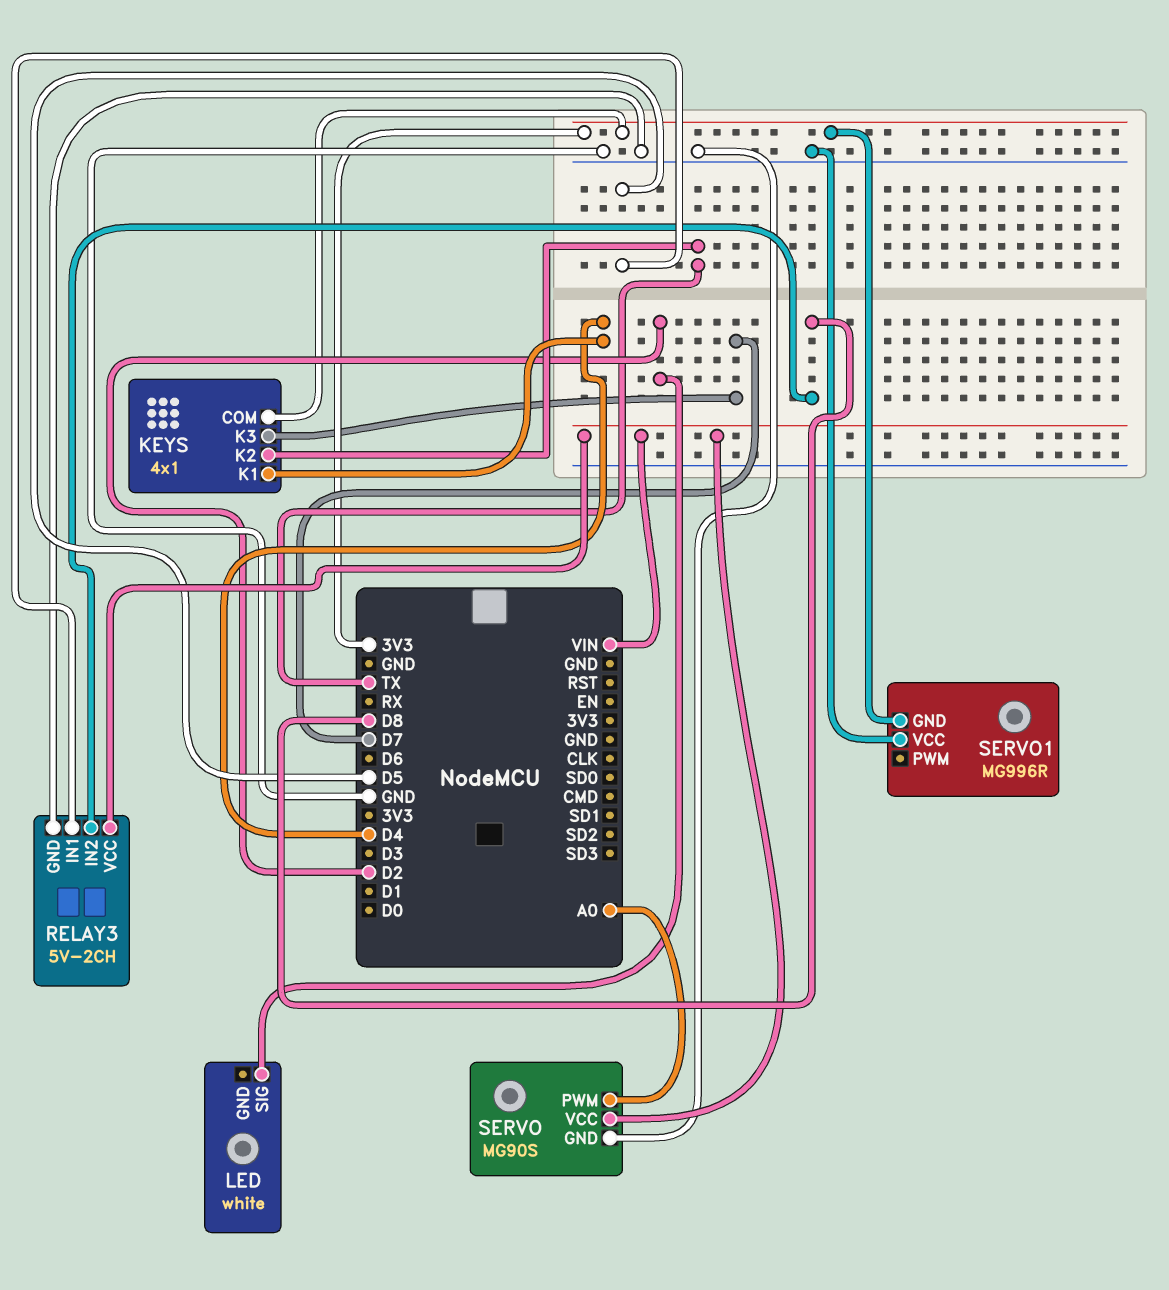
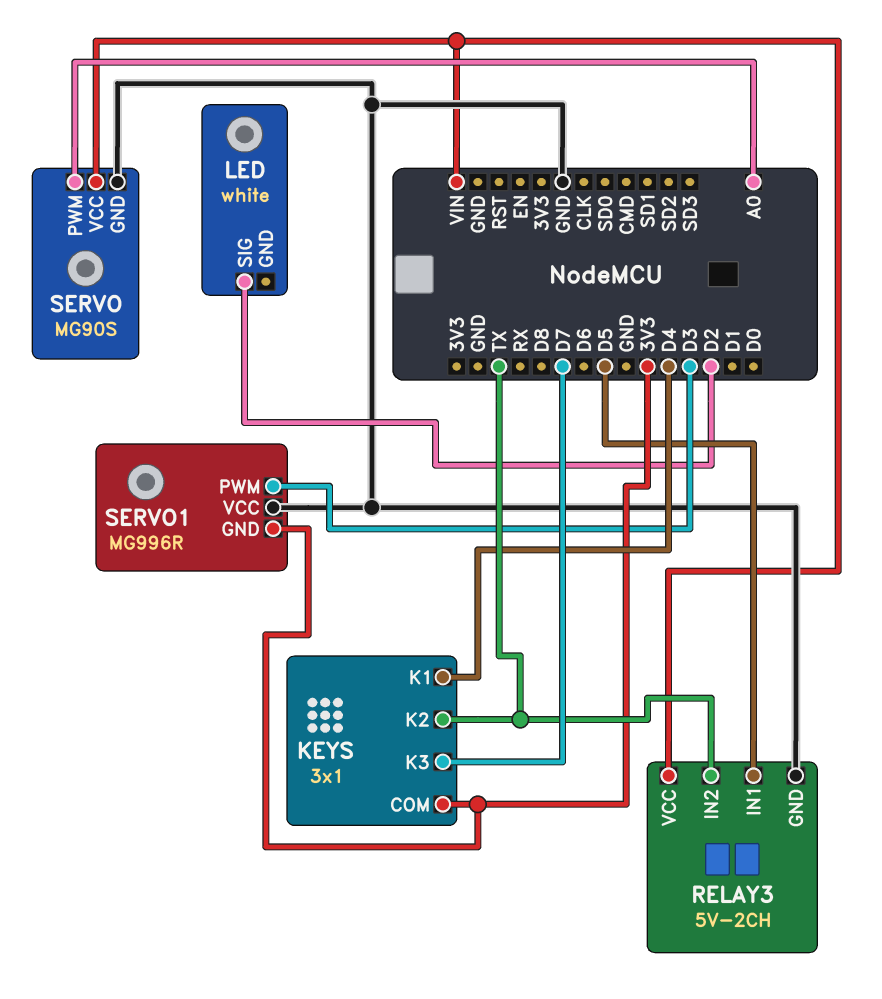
KEYS: 4x1 -> 3x1
RELAY3 pin IN2: D8 -> TX
SERVO1 pin PWM: none -> D3

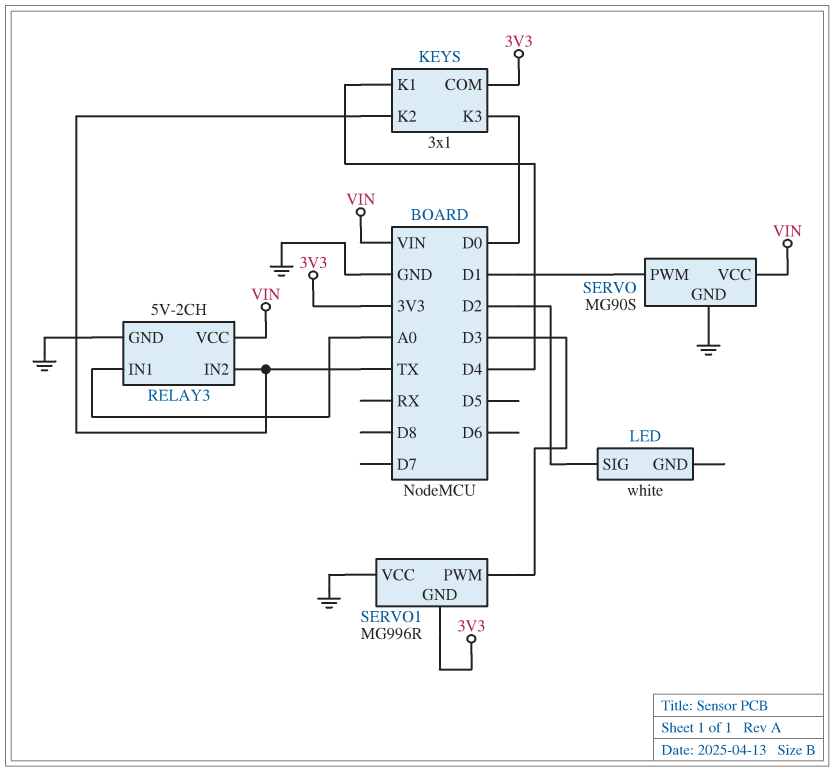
KEYS pin K3: D7 -> D0
RELAY3 pin IN1: D5 -> A0
SERVO pin PWM: A0 -> D1

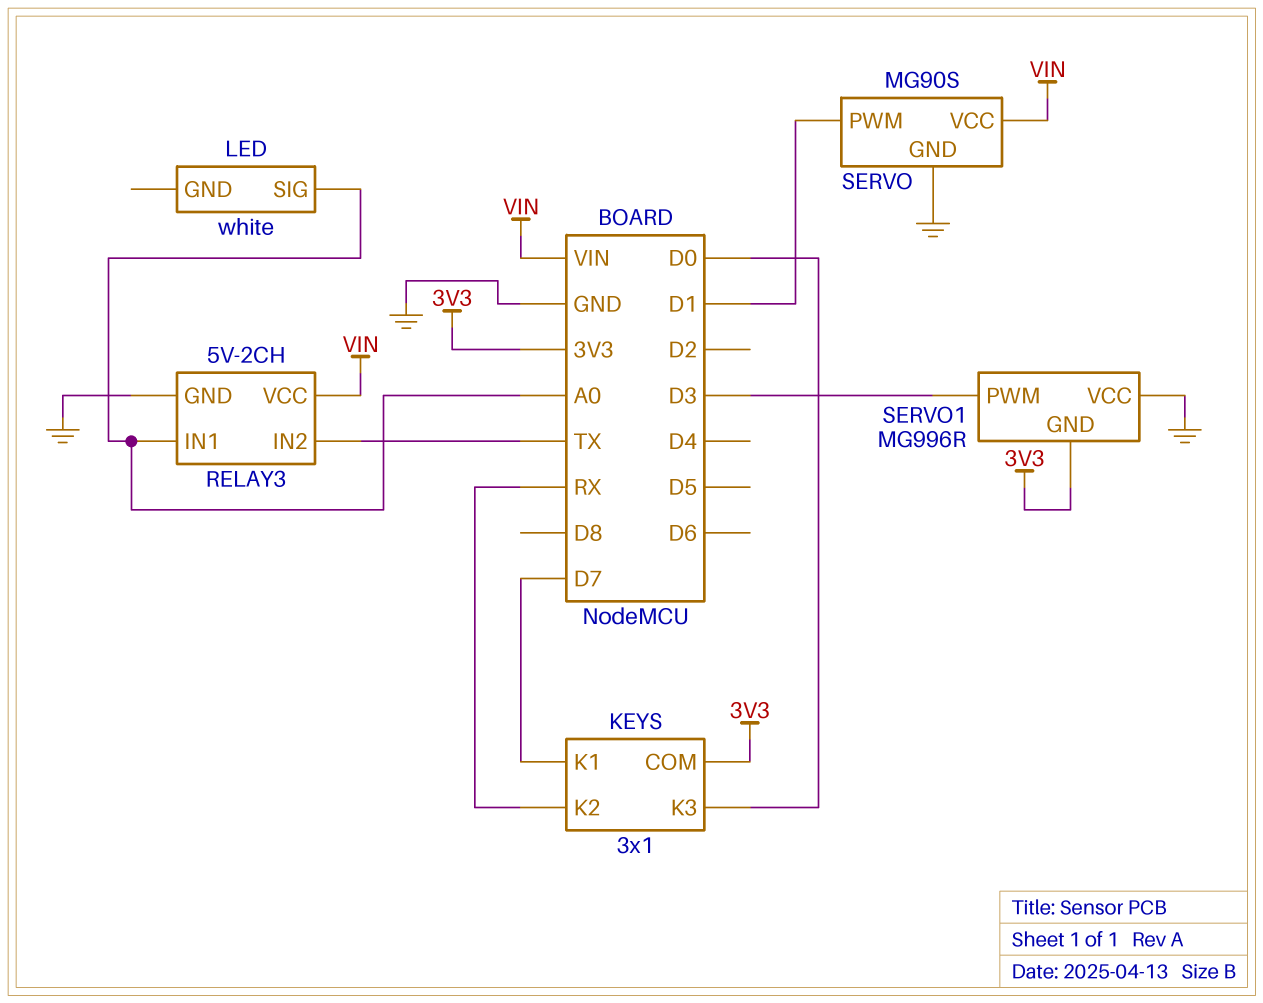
KEYS pin K1: D4 -> D7
KEYS pin K2: TX -> RX
LED pin SIG: D2 -> A0

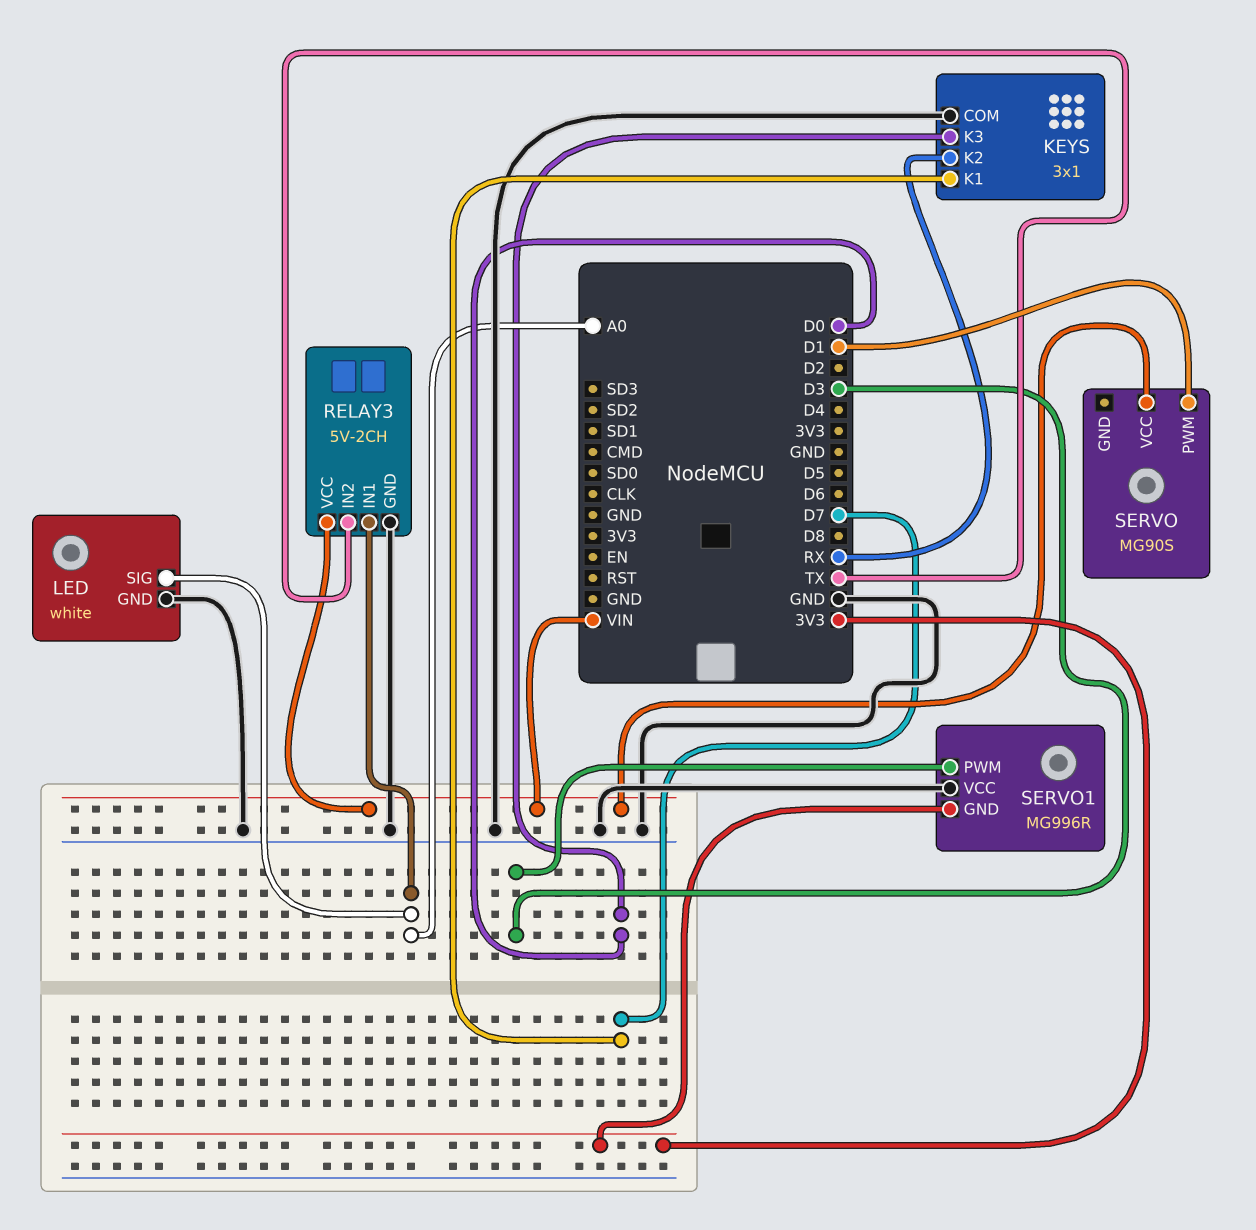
KEYS pin COM: 3V3 -> GND
LED pin GND: none -> GND
SERVO pin GND: GND -> none

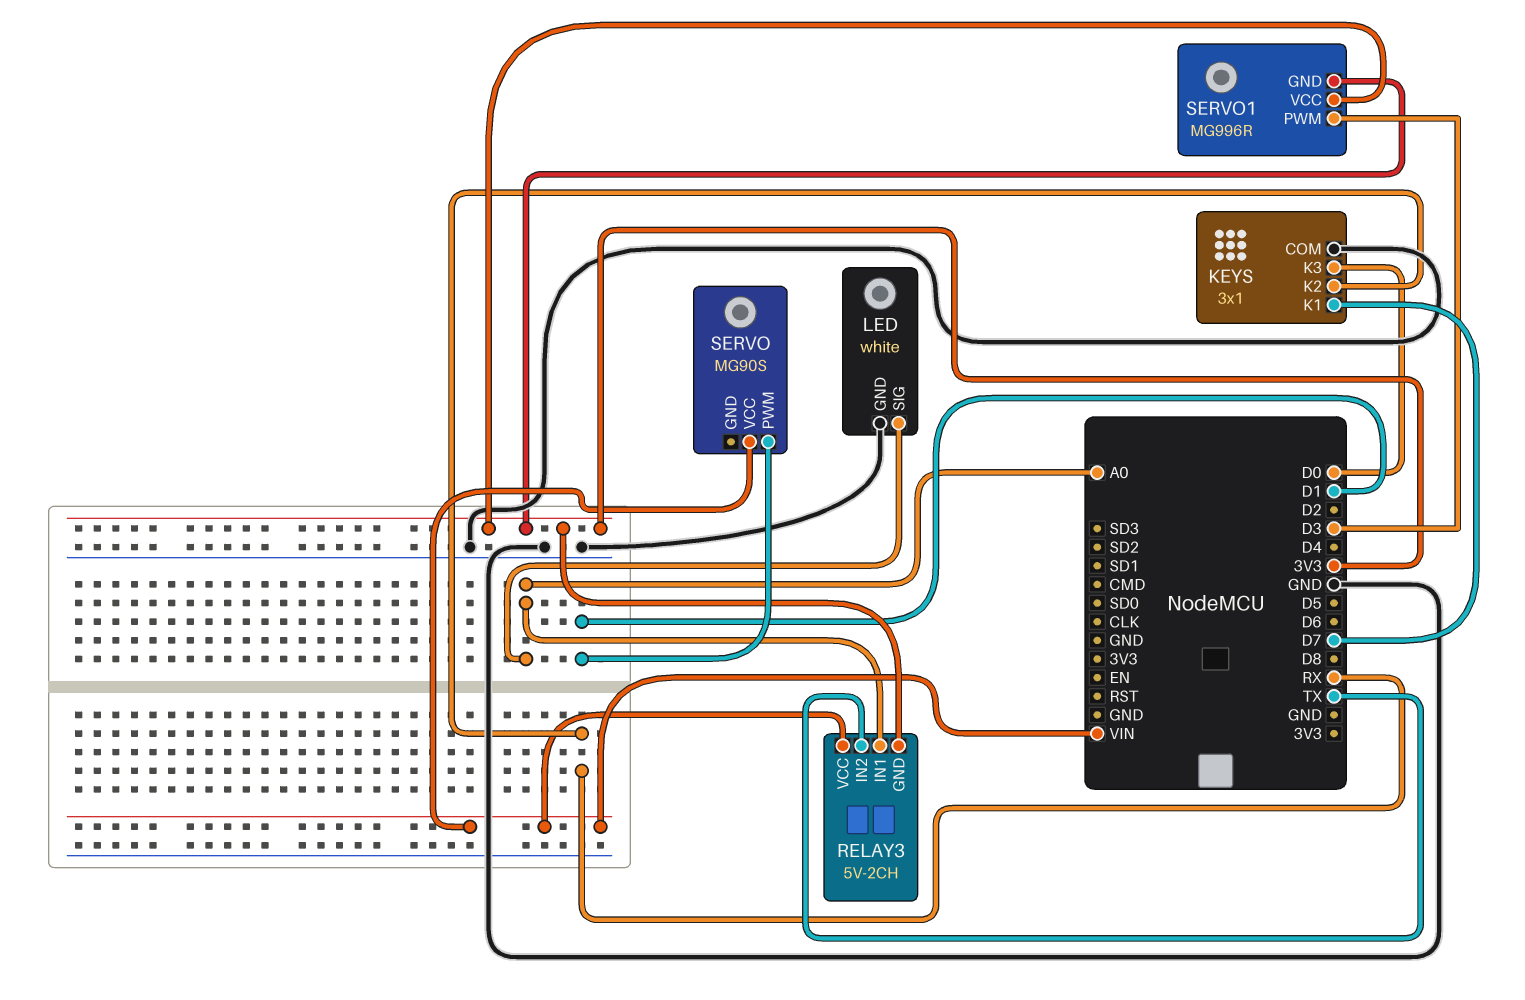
RELAY3 pin GND: GND -> 3V3
SERVO1 pin VCC: GND -> 3V3

